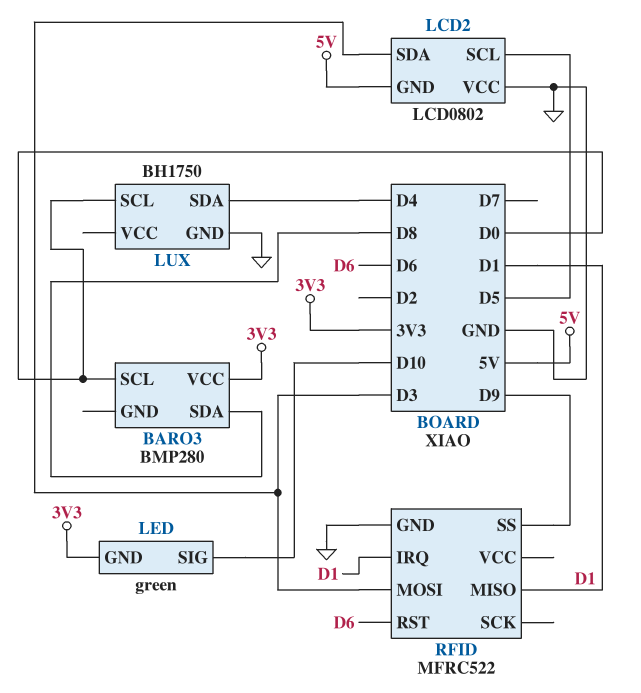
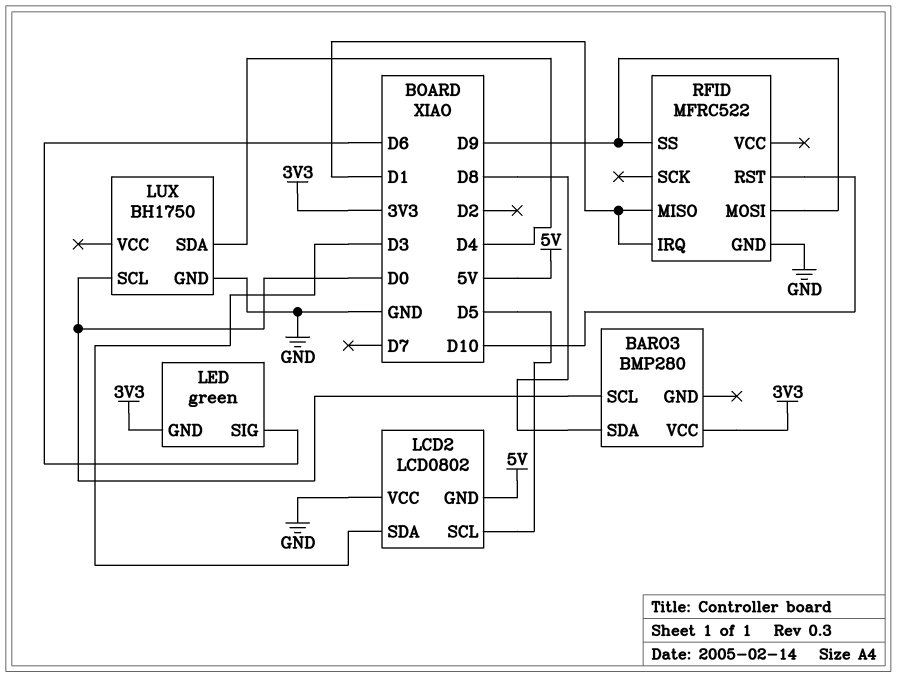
LED pin SIG: D10 -> D6
RFID pin MOSI: D3 -> D9
RFID pin RST: D6 -> D10

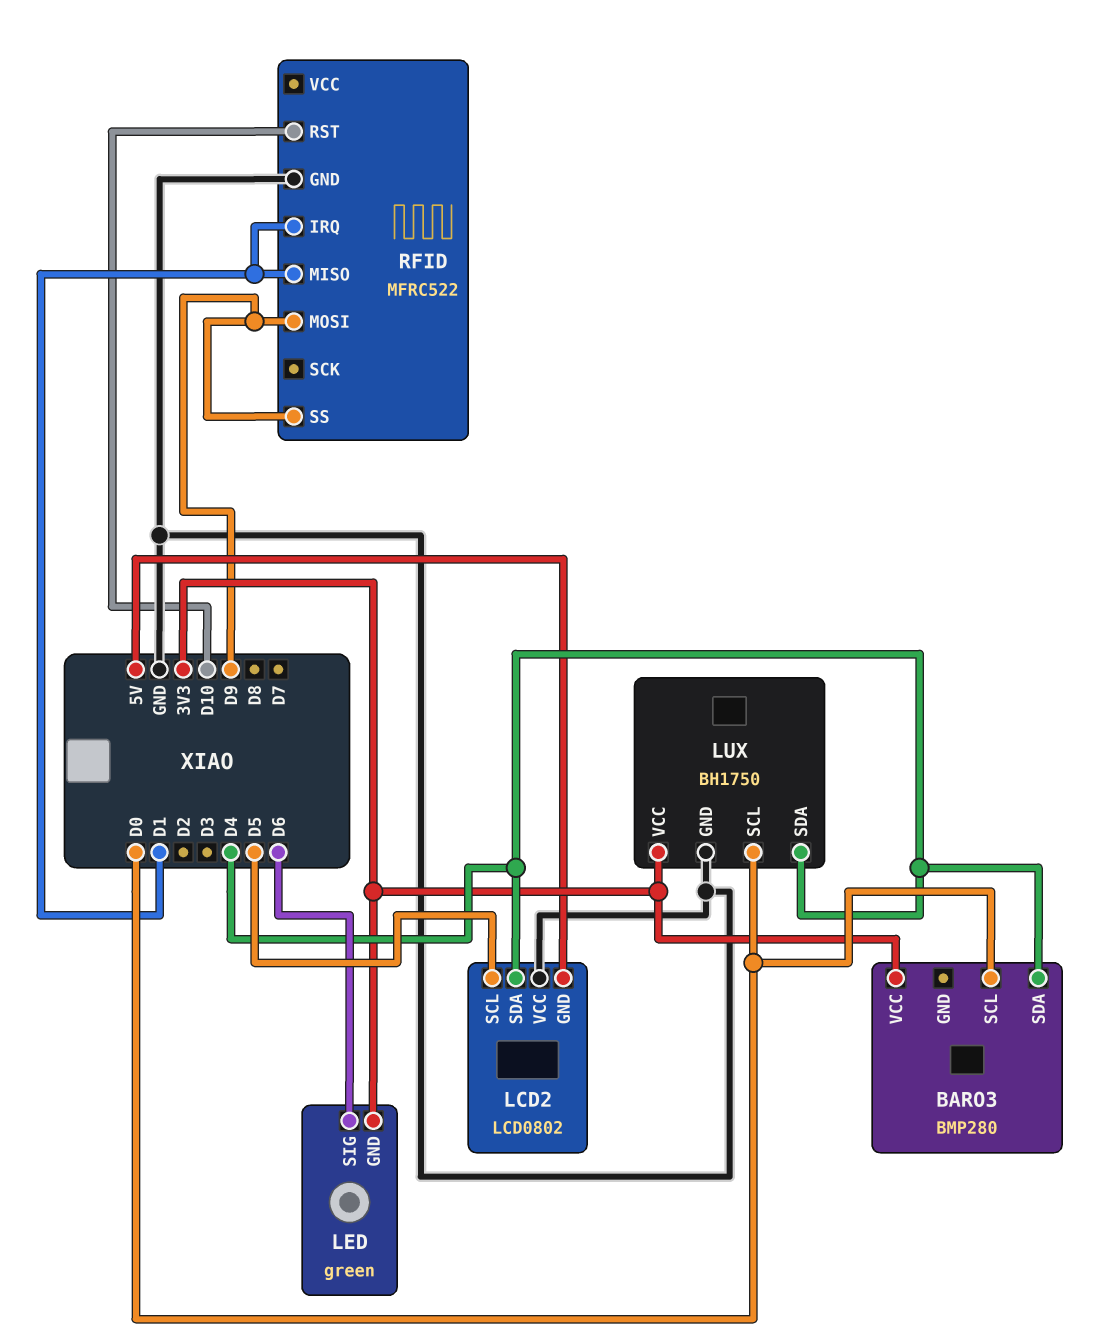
BARO3 pin SDA: D8 -> D4
LCD2 pin SDA: D3 -> D4
LUX pin VCC: none -> 3V3

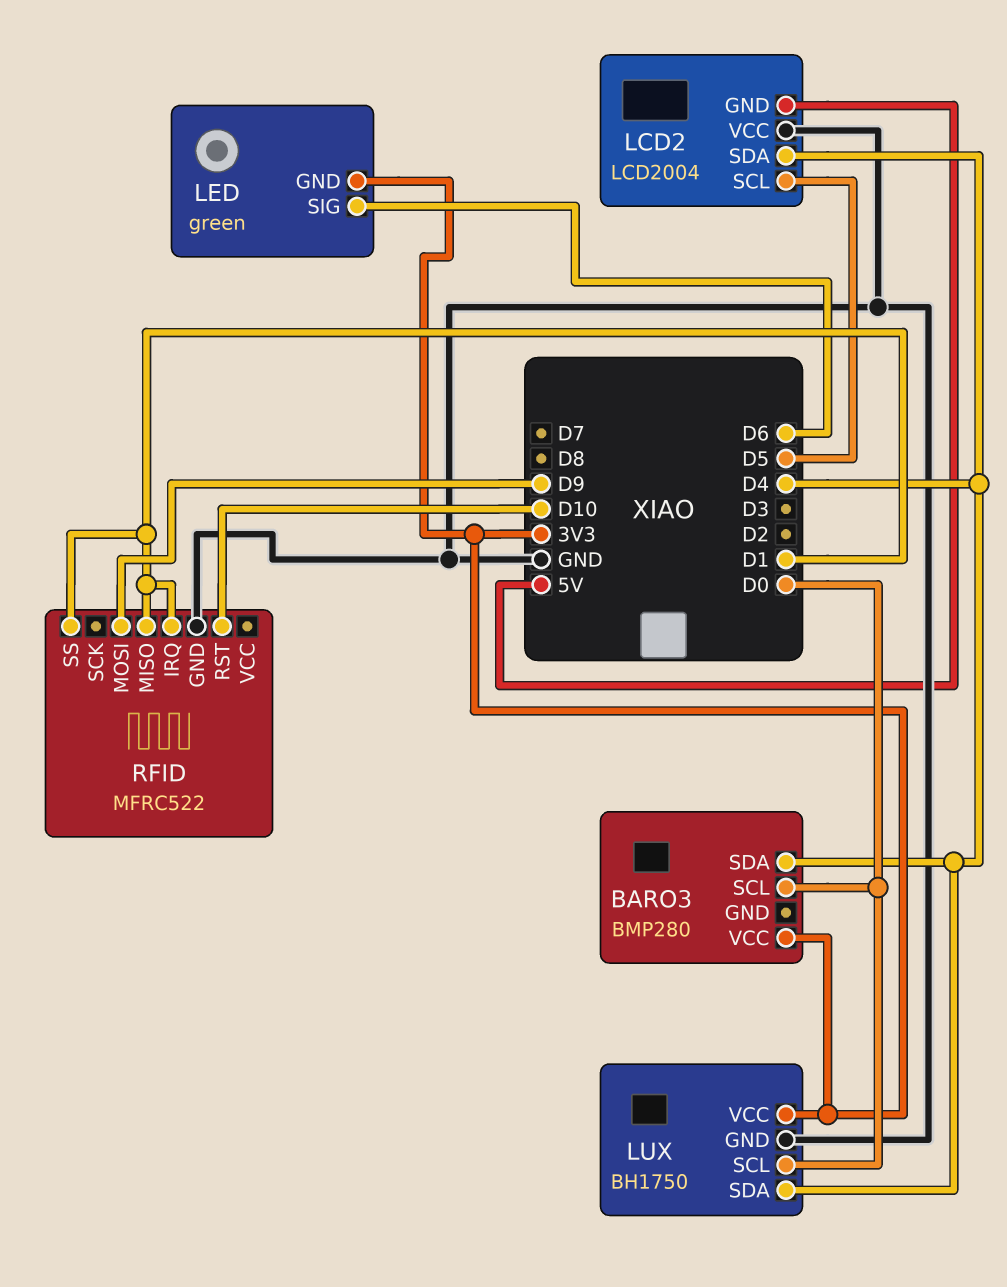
LCD2: LCD0802 -> LCD2004
RFID pin SS: D9 -> D1

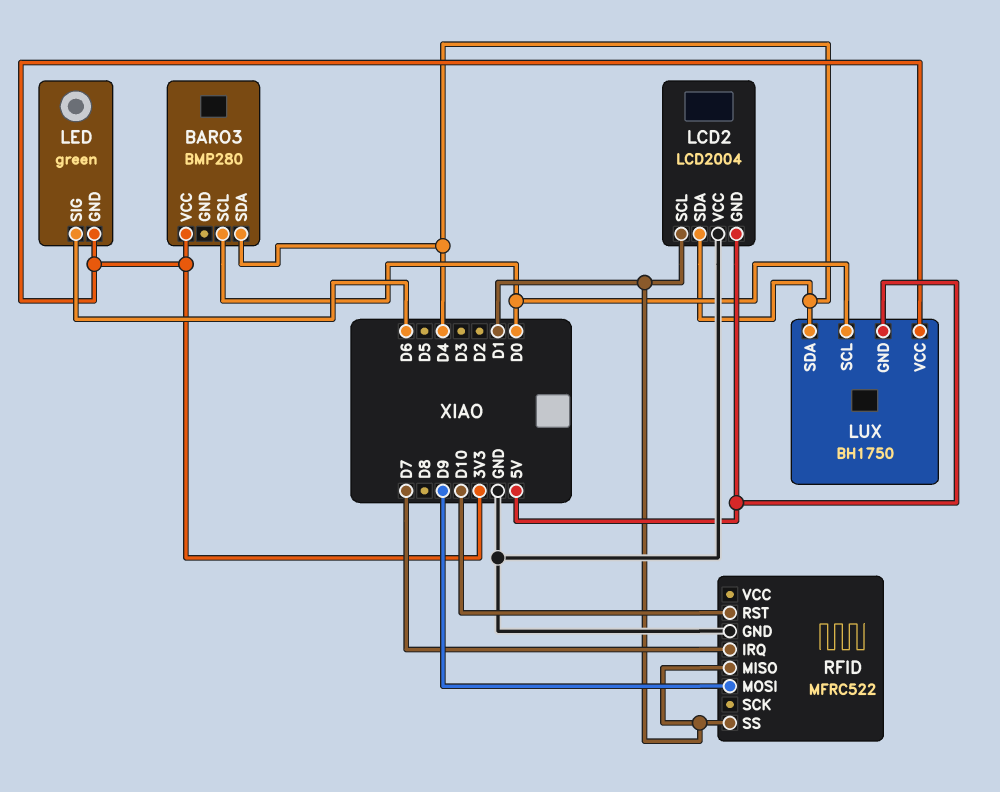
LCD2 pin SCL: D5 -> D1
LUX pin GND: GND -> 5V
RFID pin IRQ: D1 -> D7

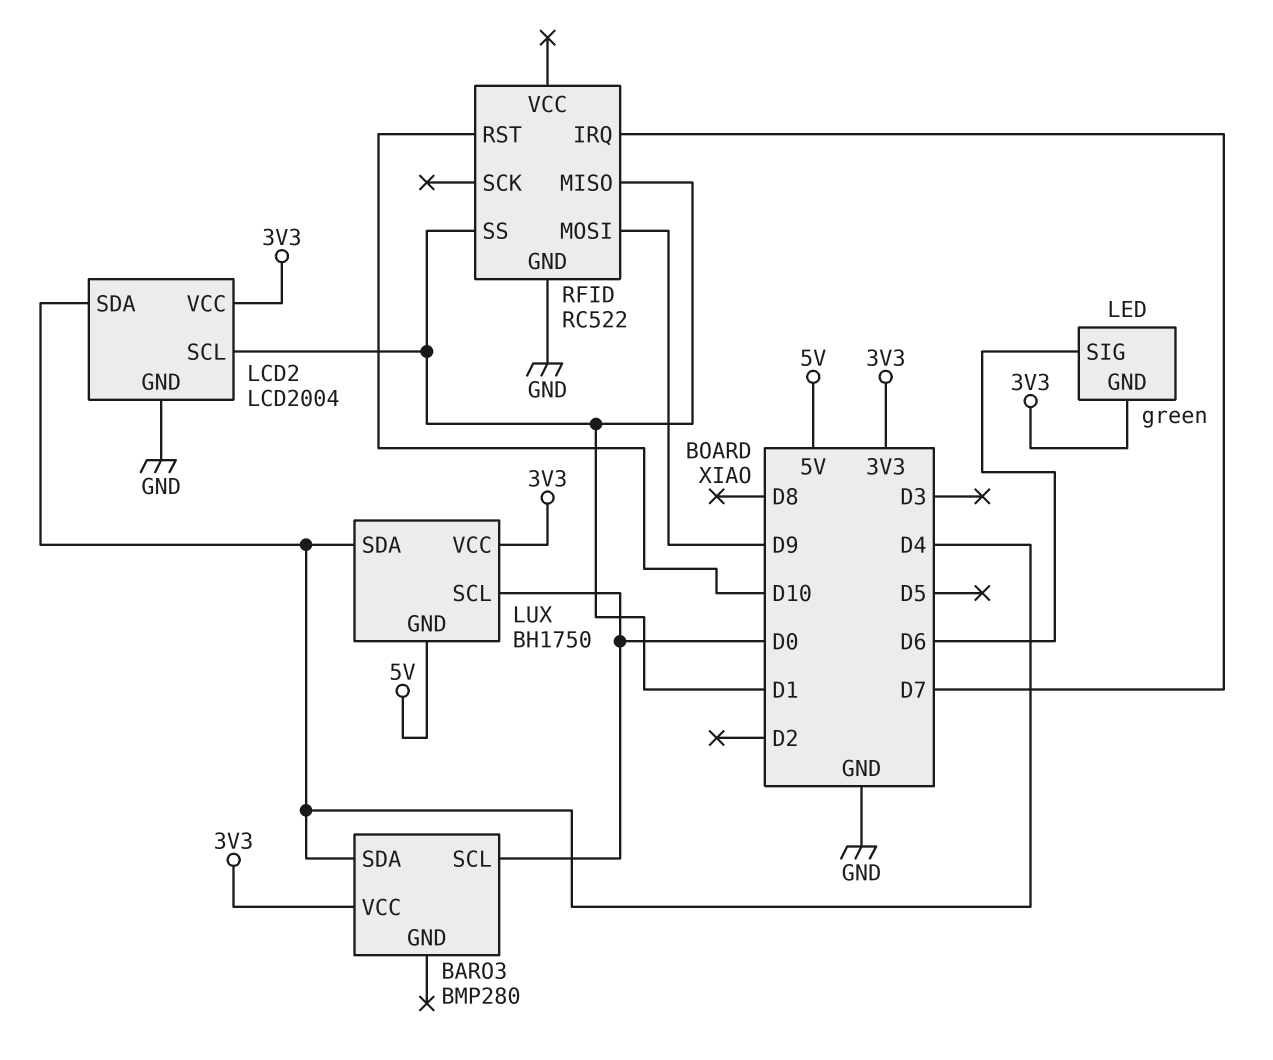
LCD2 pin GND: 5V -> GND
LCD2 pin VCC: GND -> 3V3
RFID: MFRC522 -> RC522

